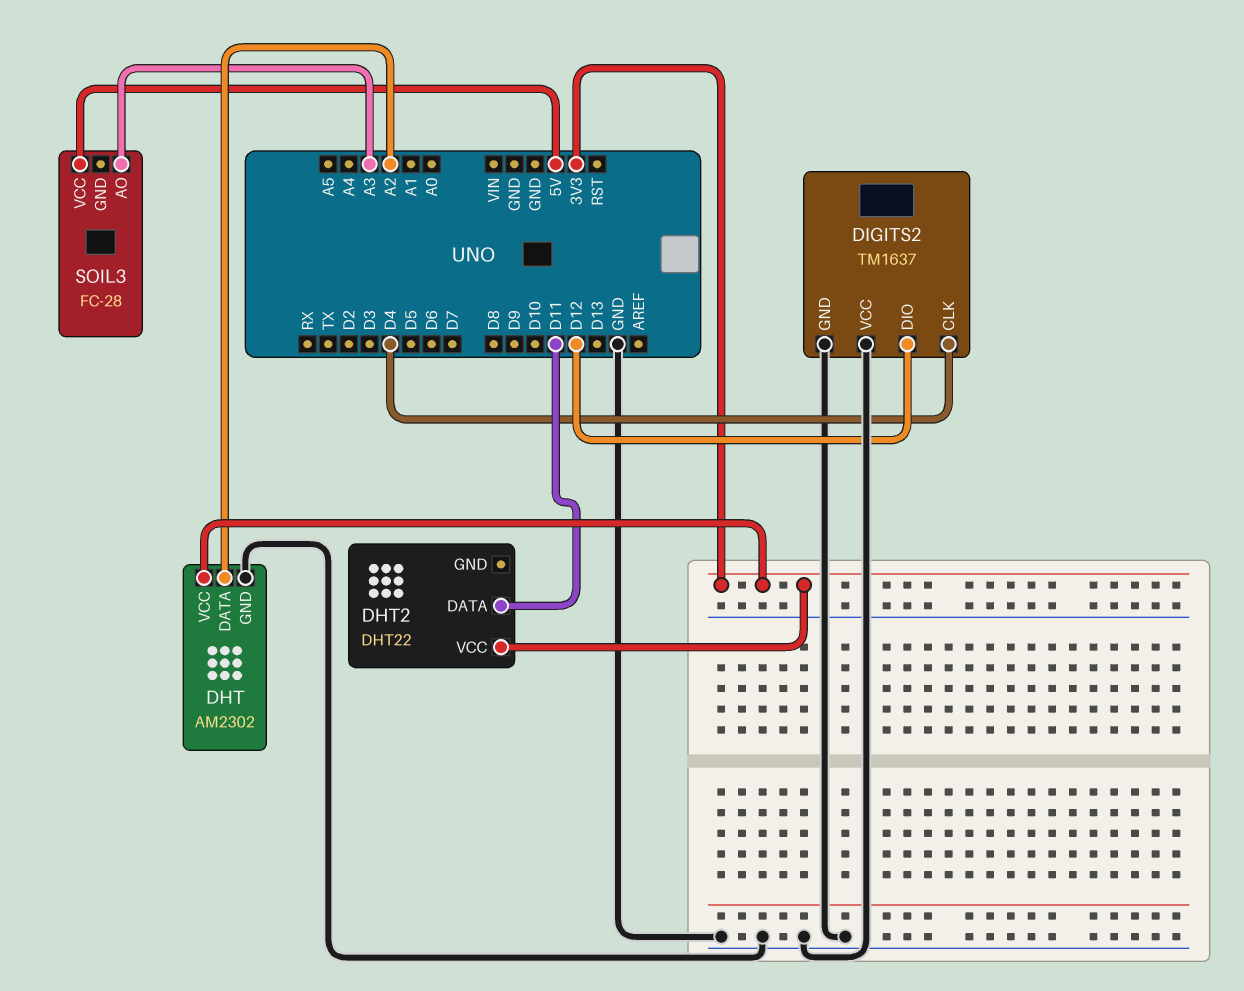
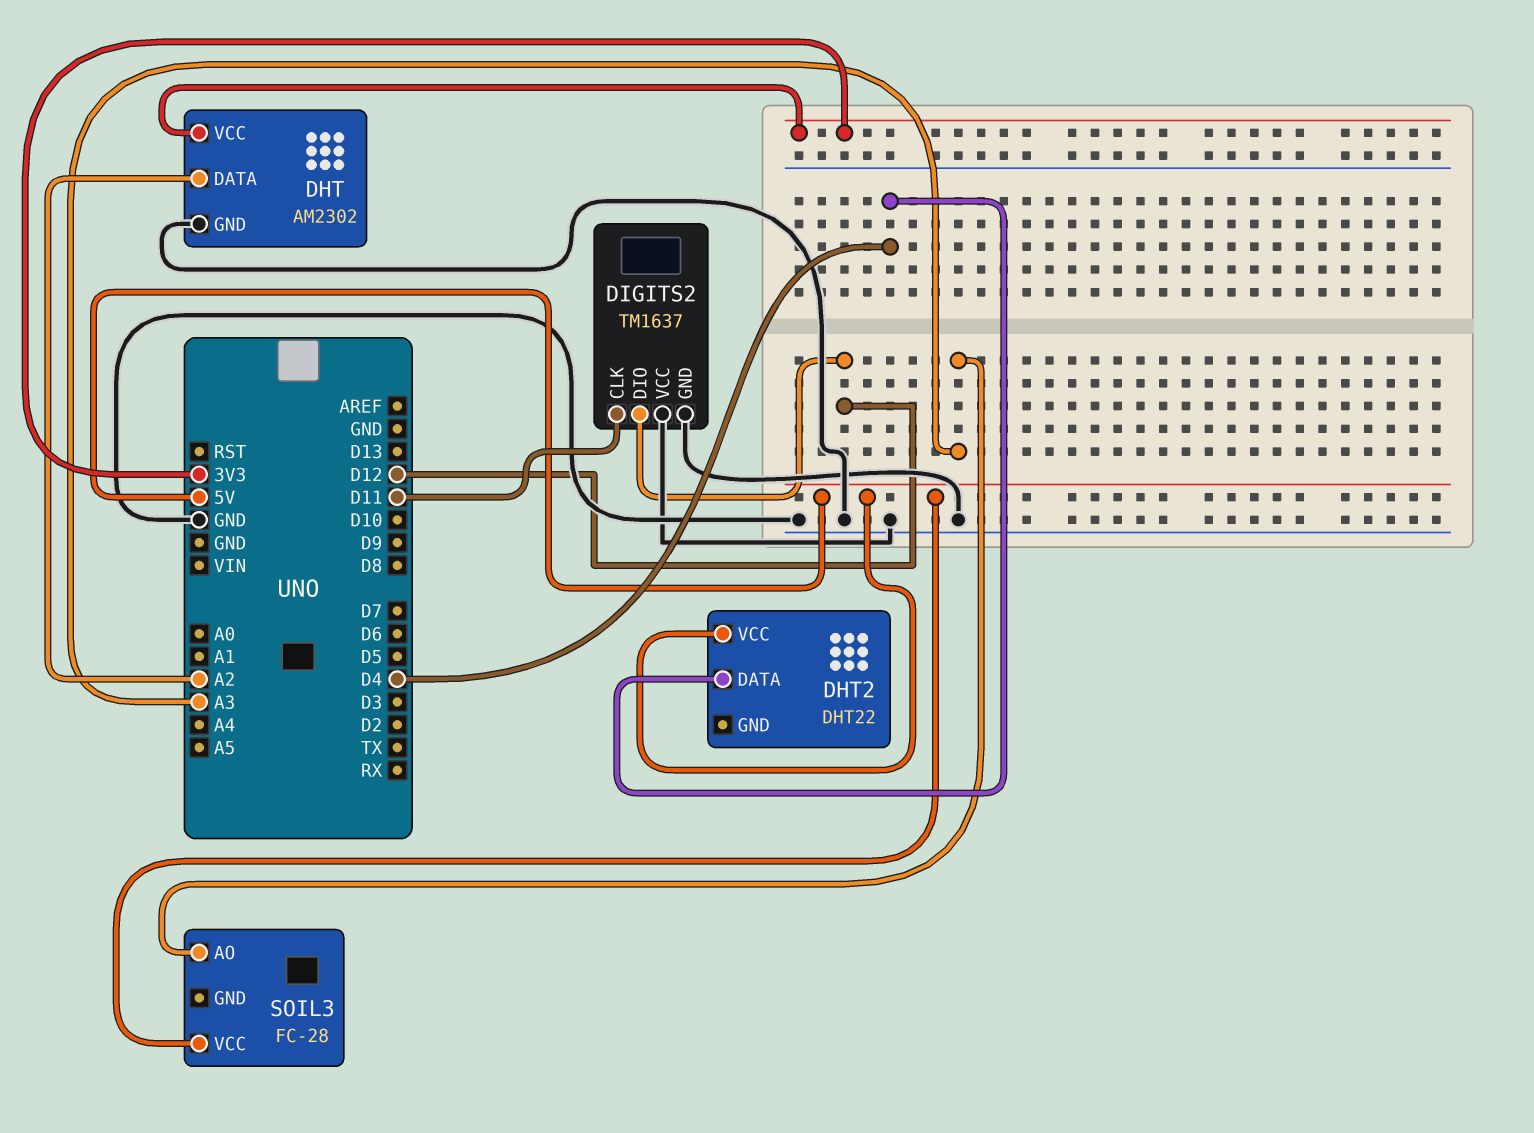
DHT2 pin DATA: D11 -> D4
DHT2 pin VCC: 3V3 -> 5V
DIGITS2 pin CLK: D4 -> D11

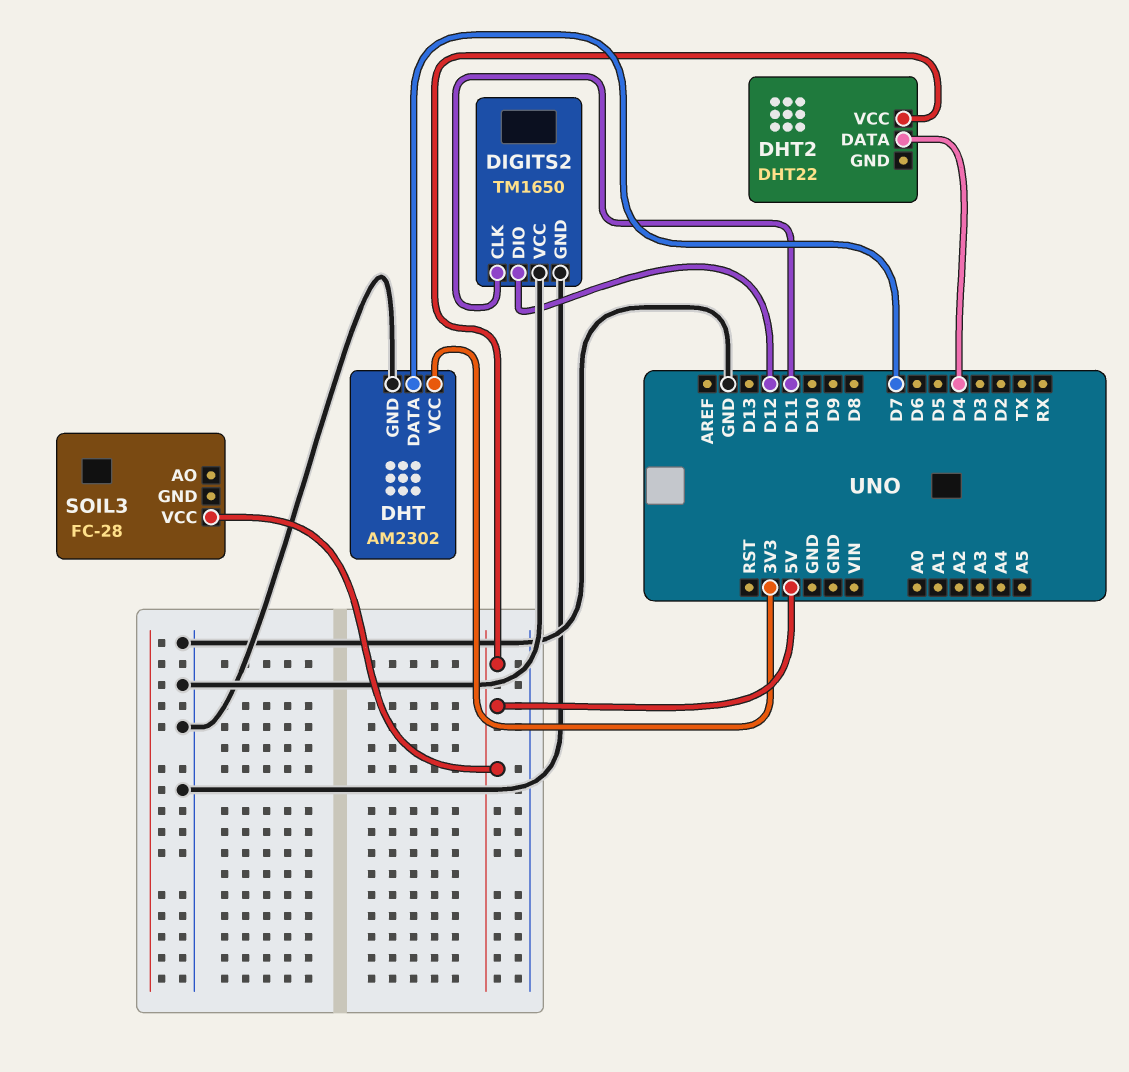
DHT pin DATA: A2 -> D7
DIGITS2: TM1637 -> TM1650
SOIL3 pin AO: A3 -> none

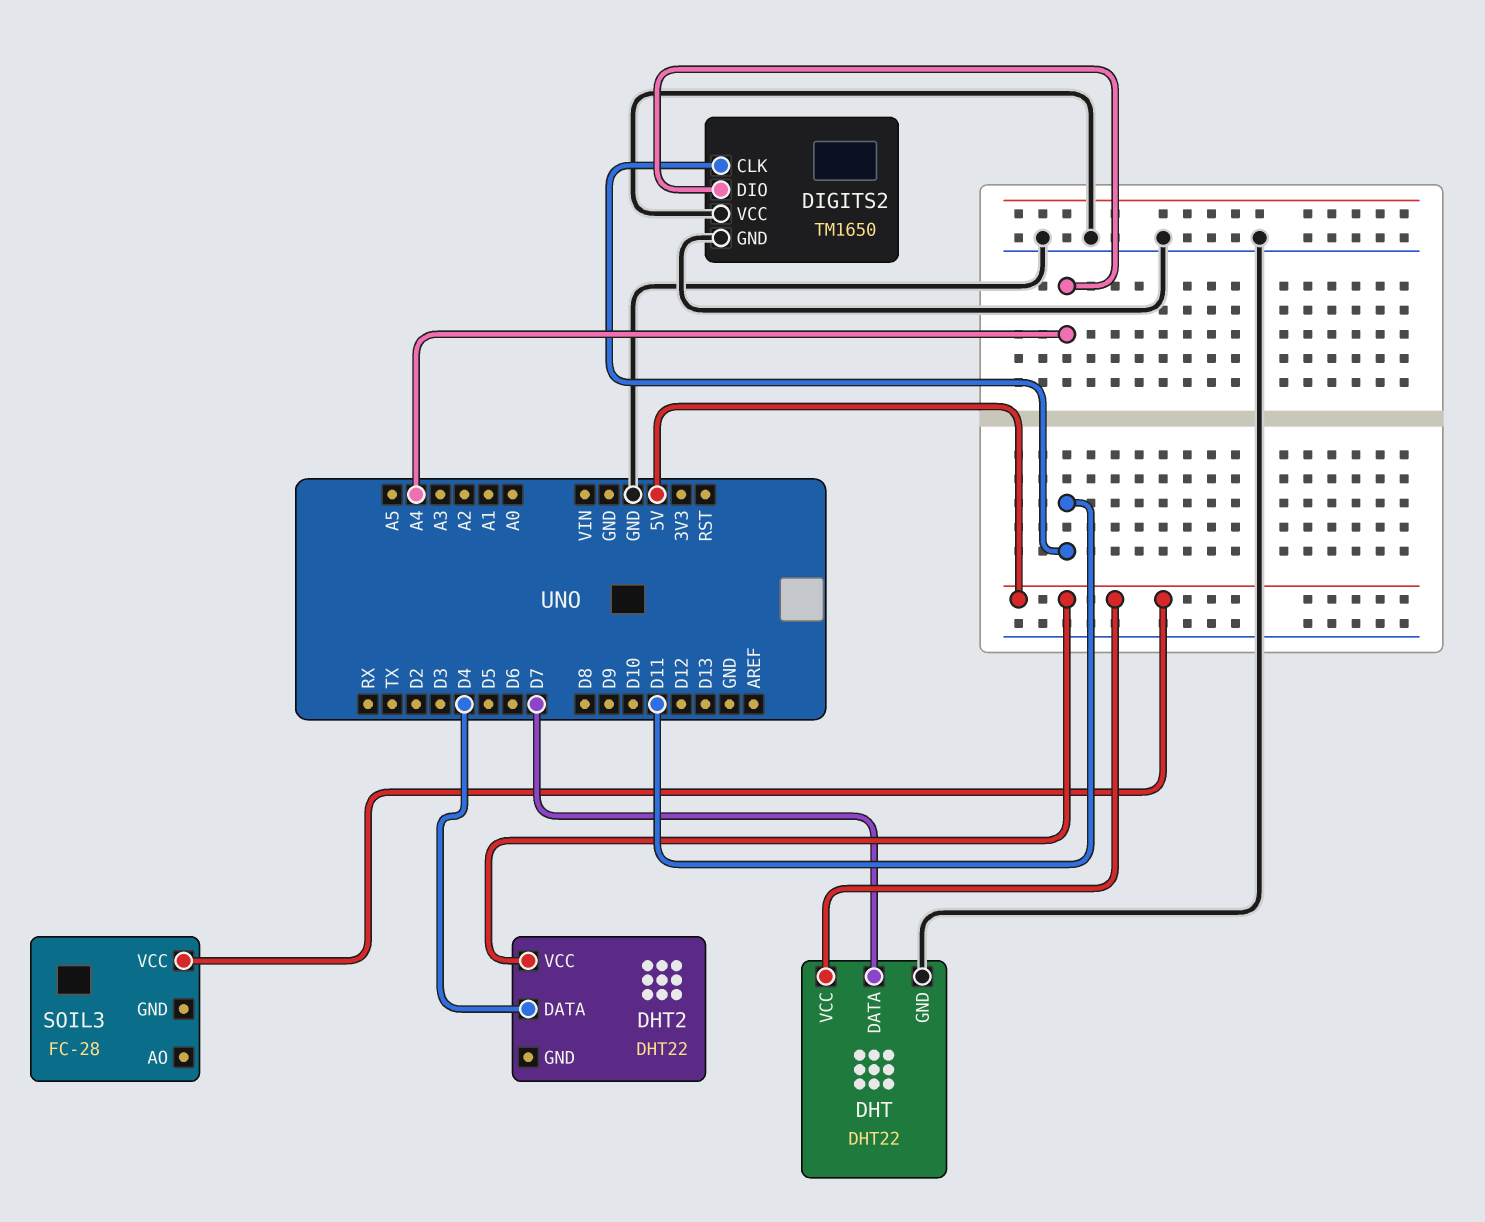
DHT: AM2302 -> DHT22
DHT pin VCC: 3V3 -> 5V
DIGITS2 pin DIO: D12 -> A4

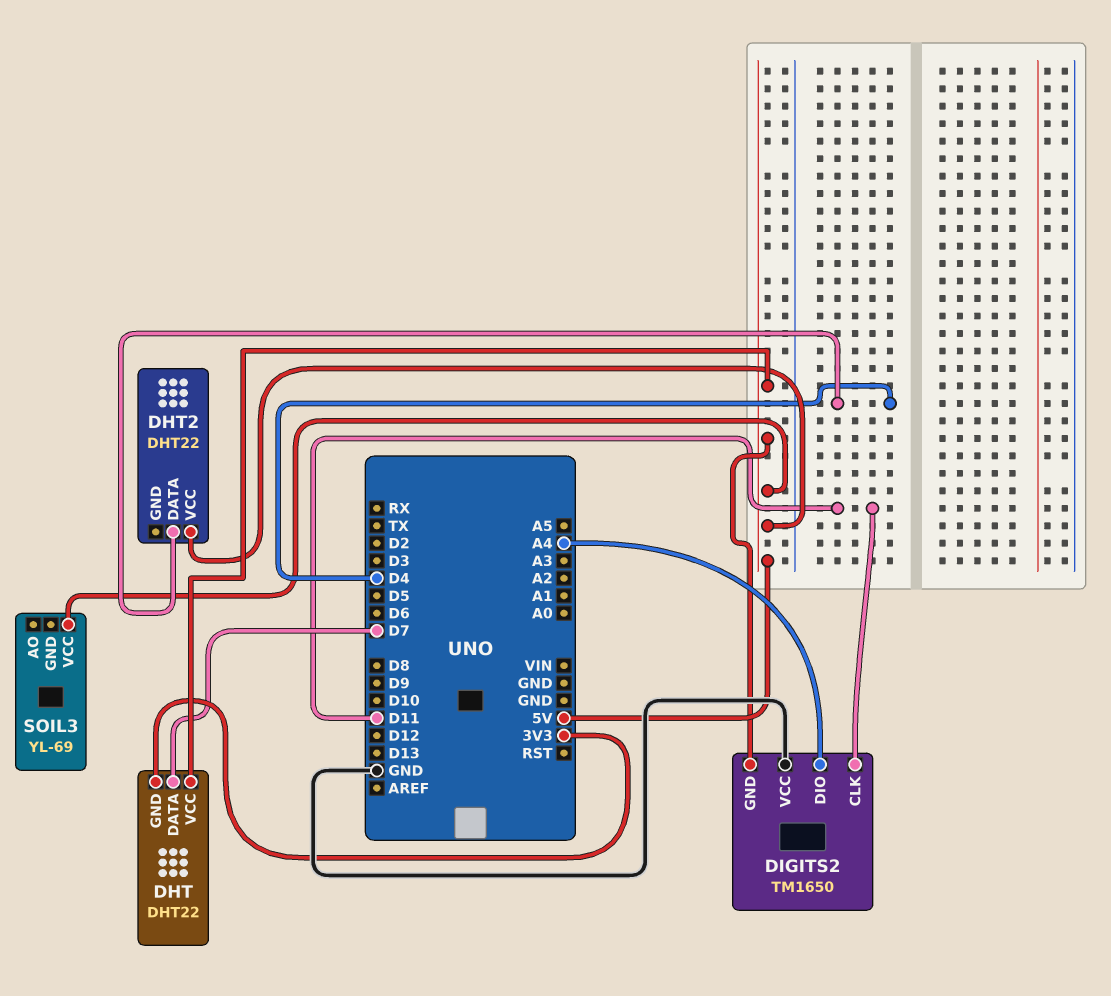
DHT pin GND: GND -> 3V3
DIGITS2 pin GND: GND -> 5V
SOIL3: FC-28 -> YL-69

